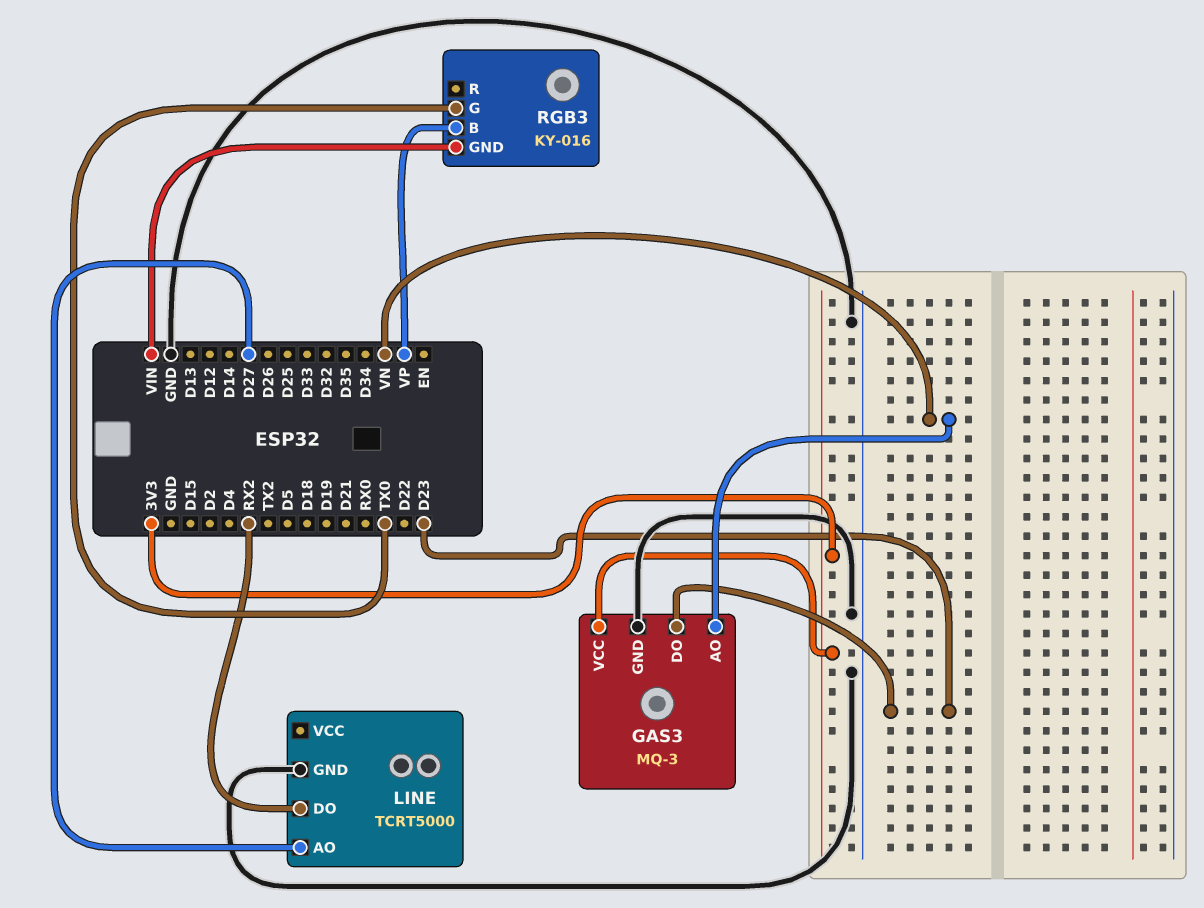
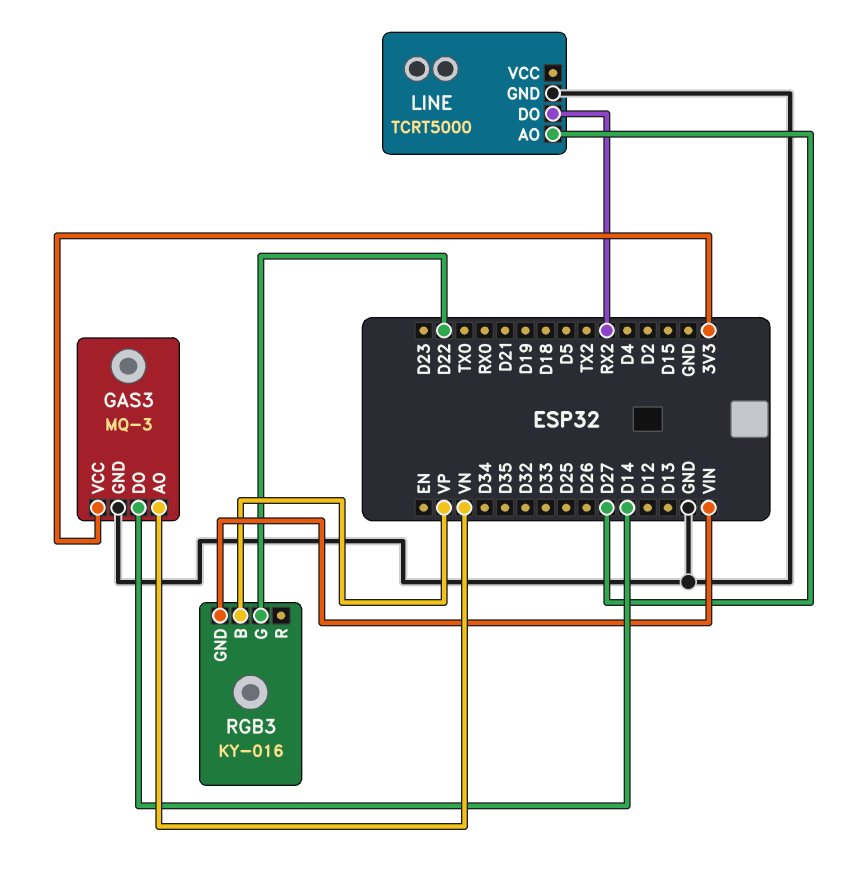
GAS3 pin DO: D23 -> D14
RGB3 pin G: TX0 -> D22

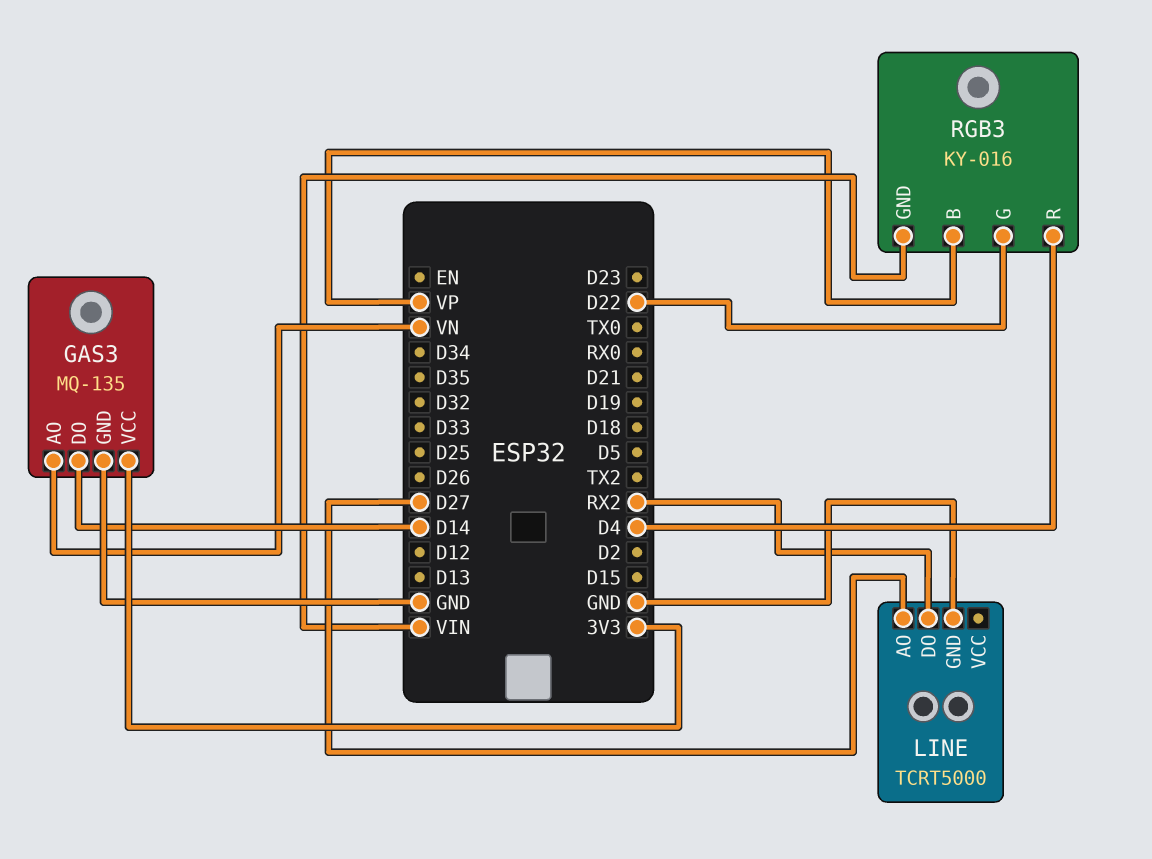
GAS3: MQ-3 -> MQ-135
RGB3 pin R: none -> D4

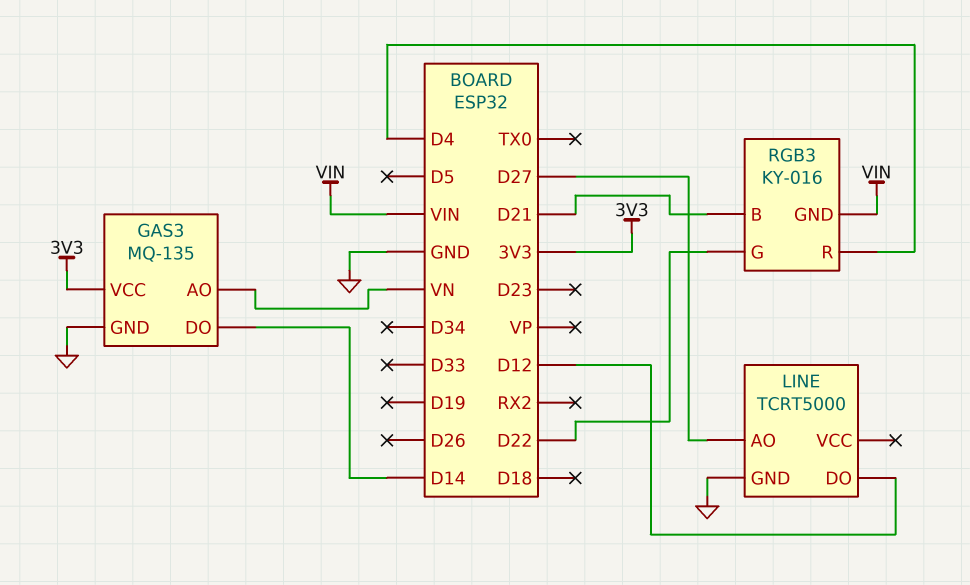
LINE pin DO: RX2 -> D12
RGB3 pin B: VP -> D21

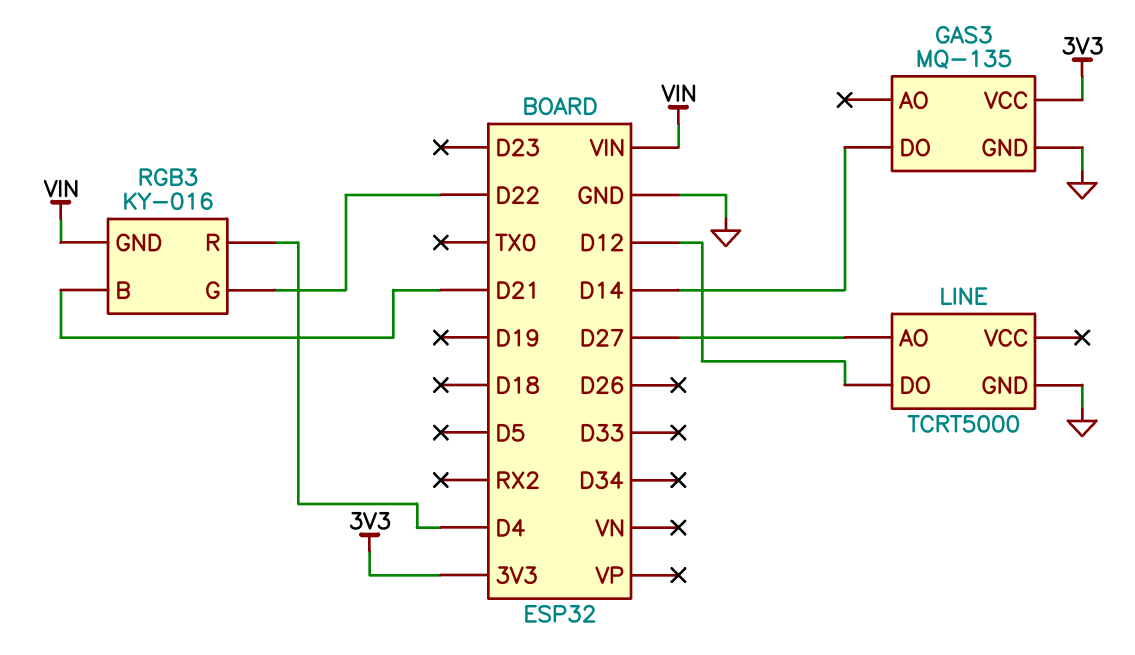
GAS3 pin AO: VN -> none

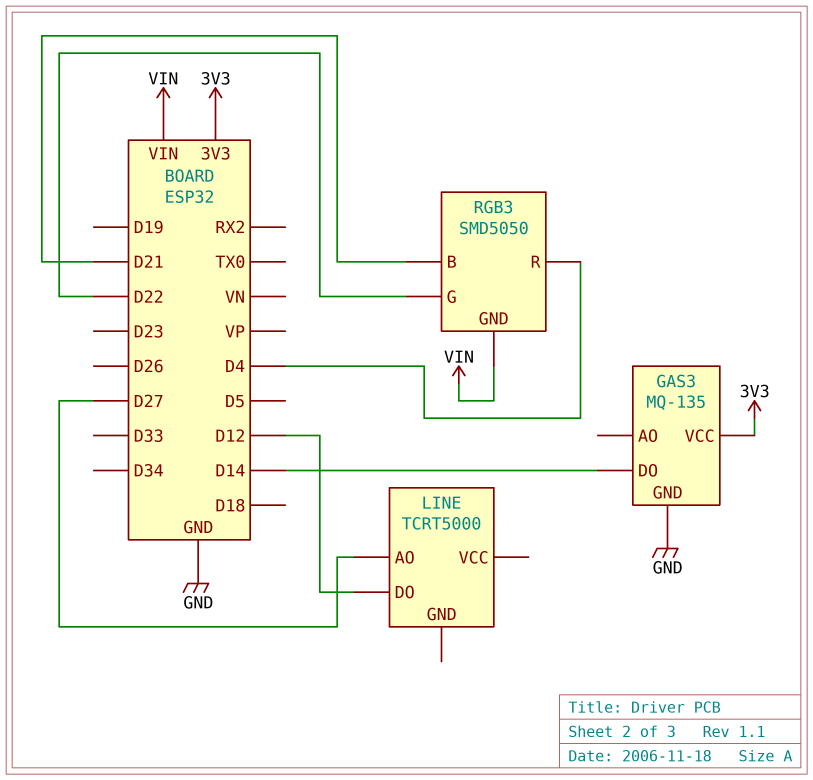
LINE pin GND: GND -> none
RGB3: KY-016 -> SMD5050

